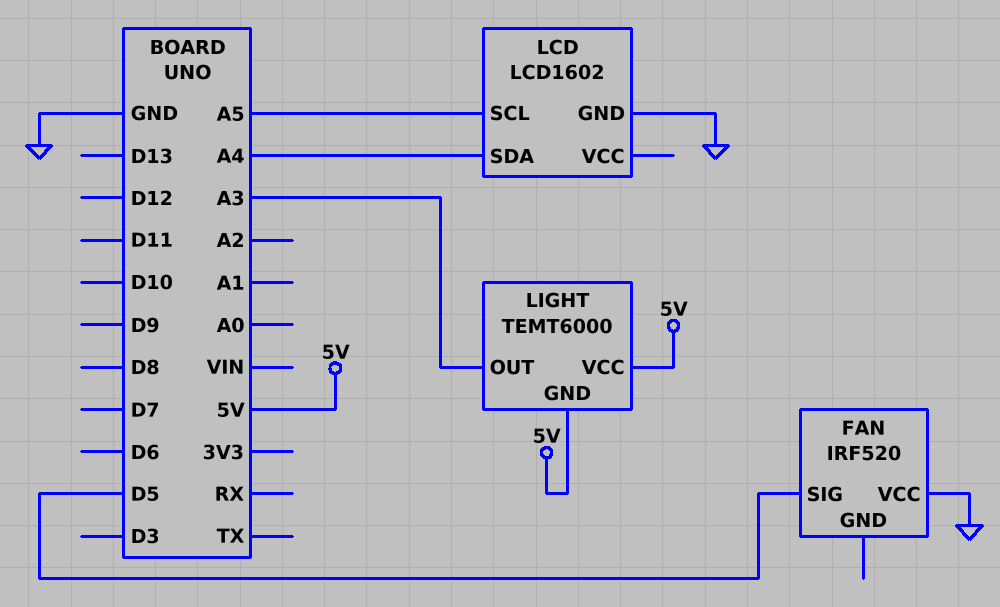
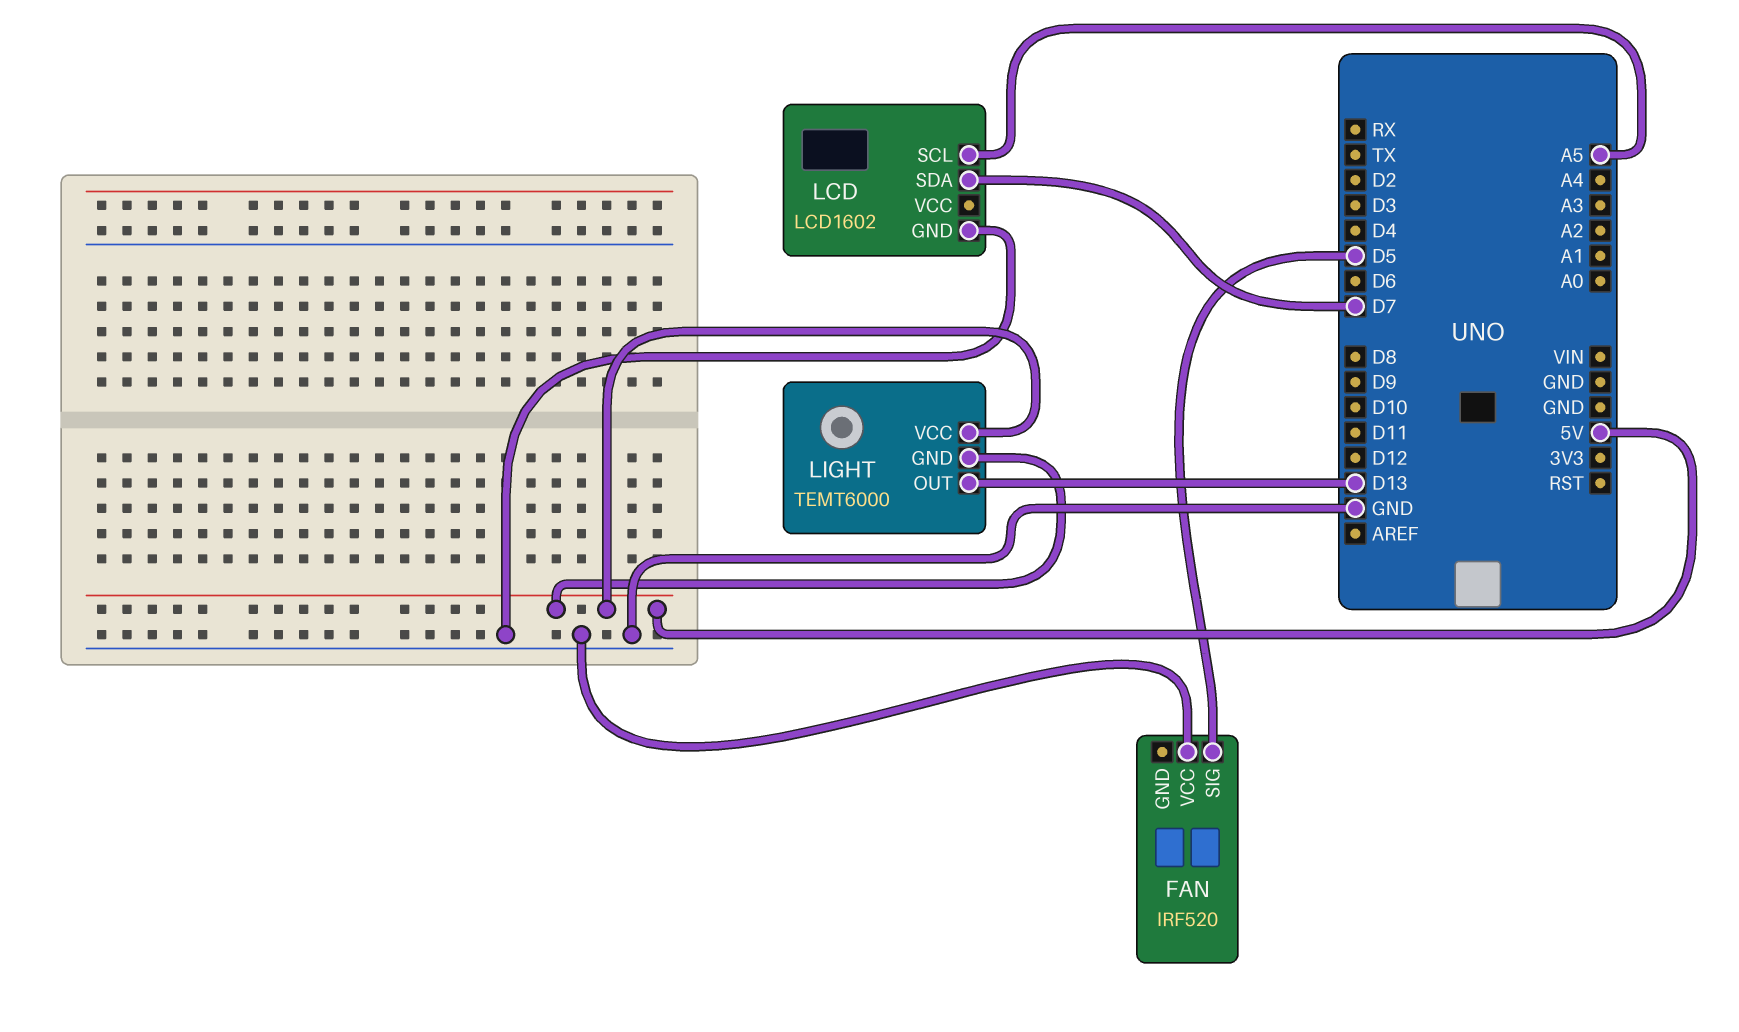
LCD pin SDA: A4 -> D7
LIGHT pin OUT: A3 -> D13

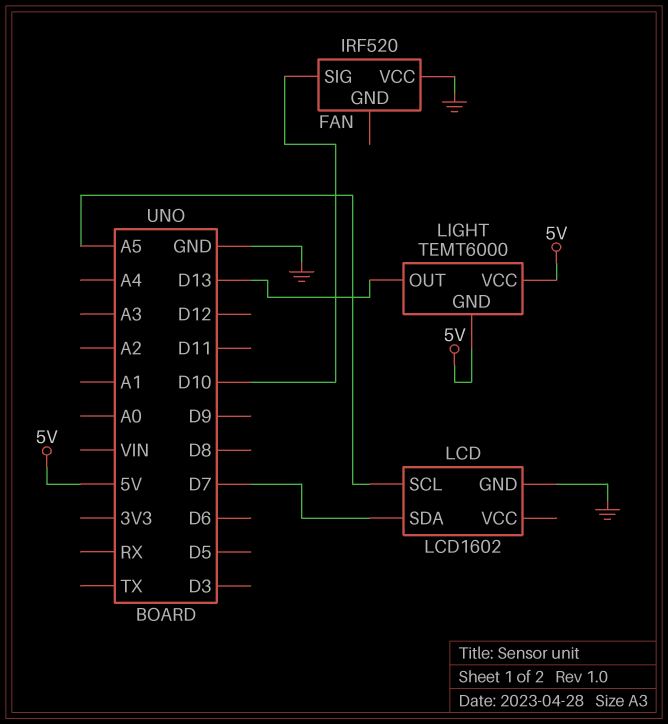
FAN pin SIG: D5 -> D10

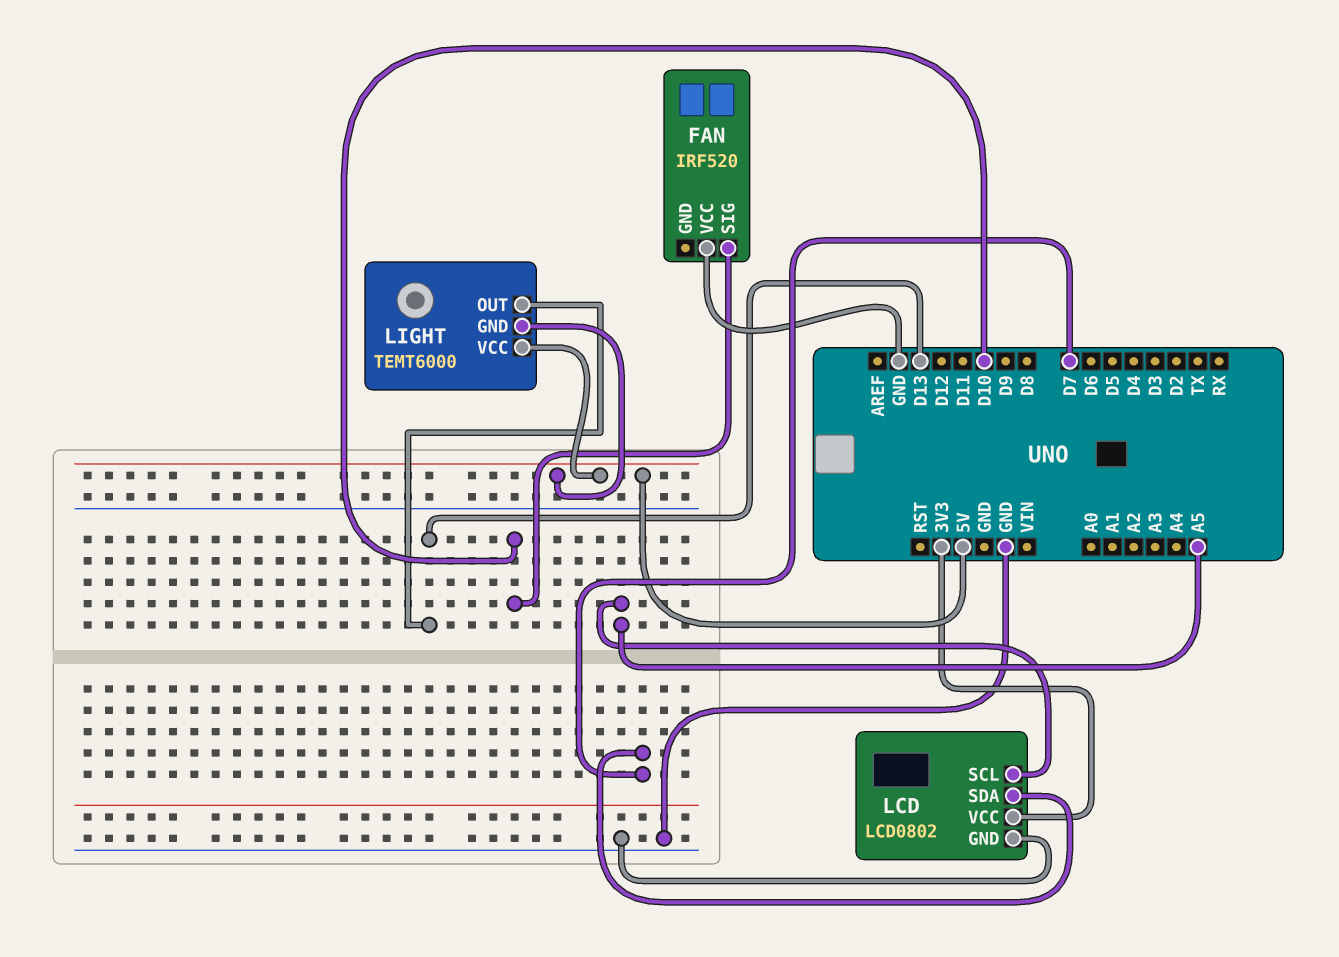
LCD: LCD1602 -> LCD0802
LCD pin VCC: none -> 3V3

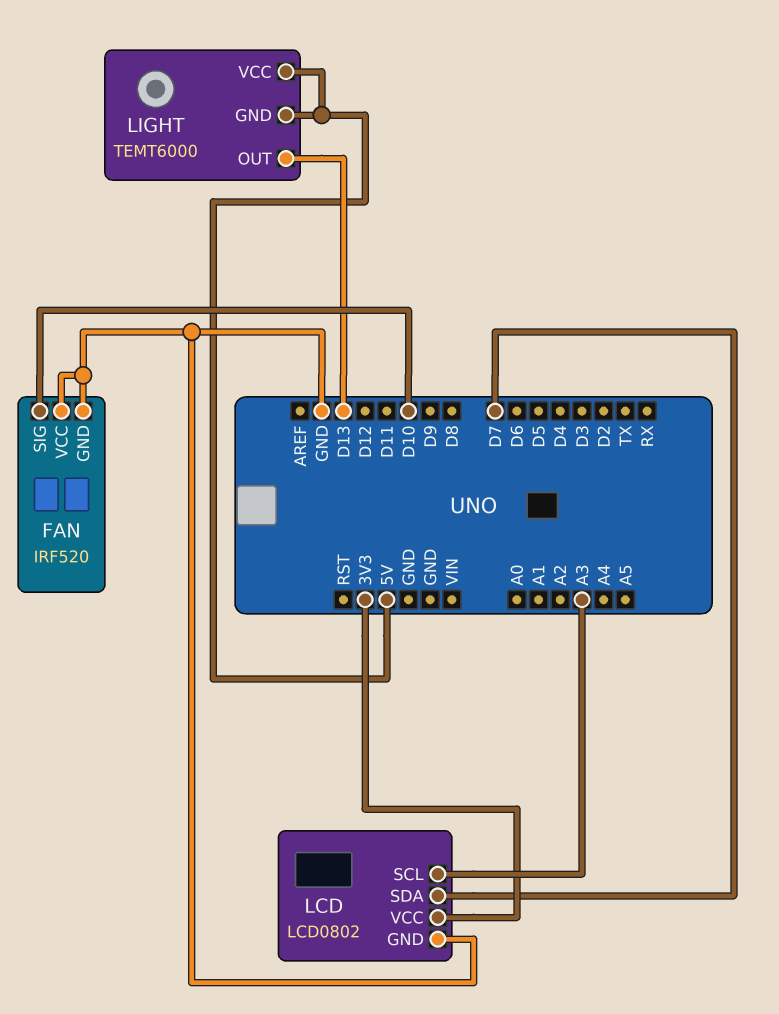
FAN pin GND: none -> GND
LCD pin SCL: A5 -> A3

